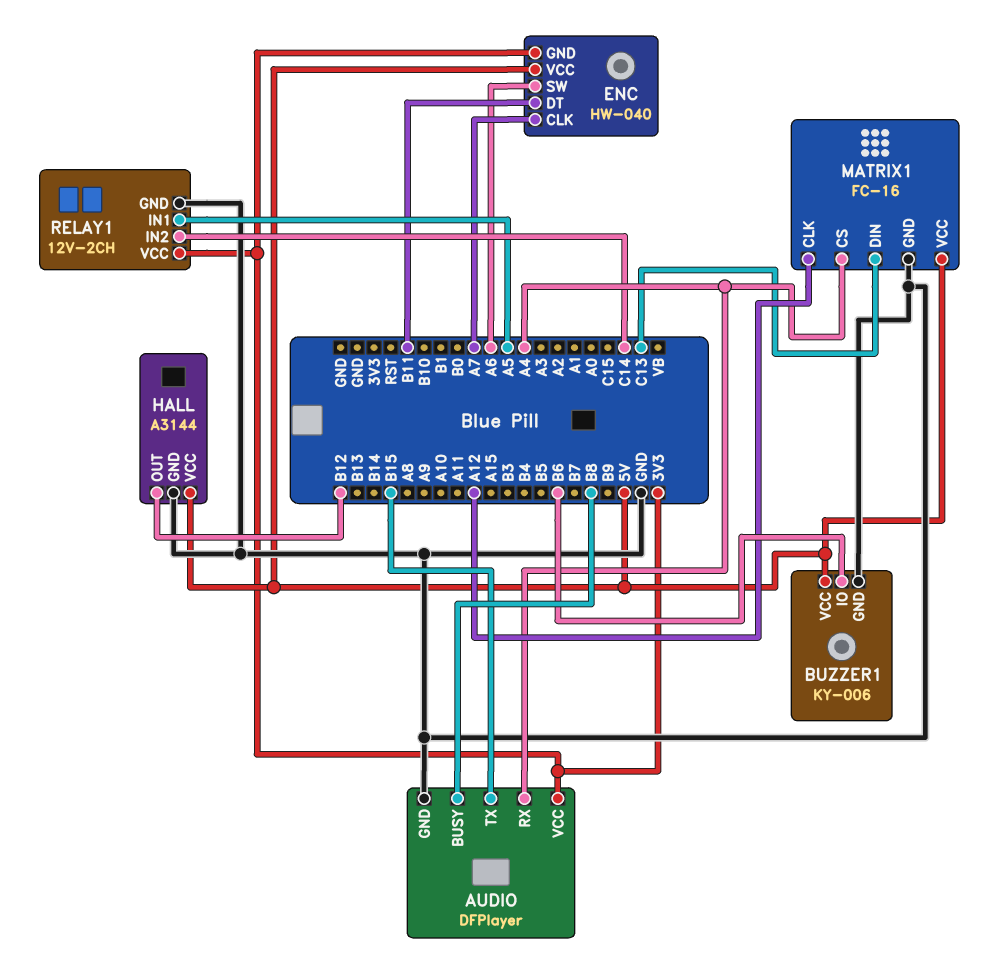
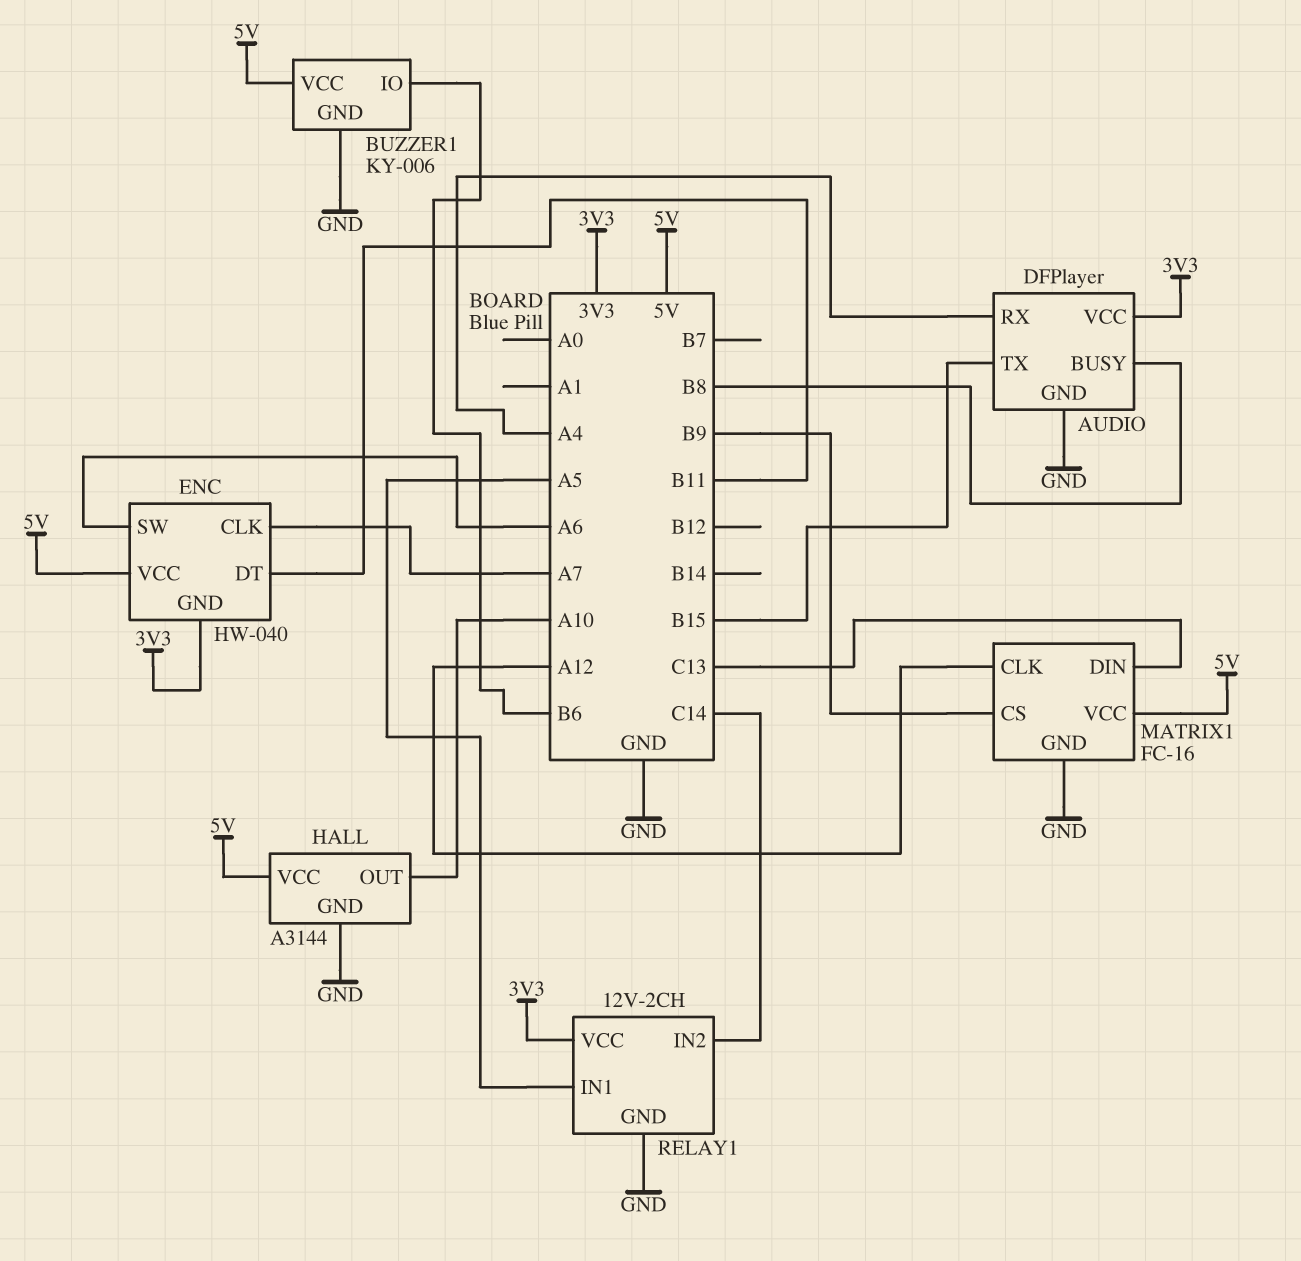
HALL pin OUT: B12 -> A10
MATRIX1 pin CS: A4 -> B9

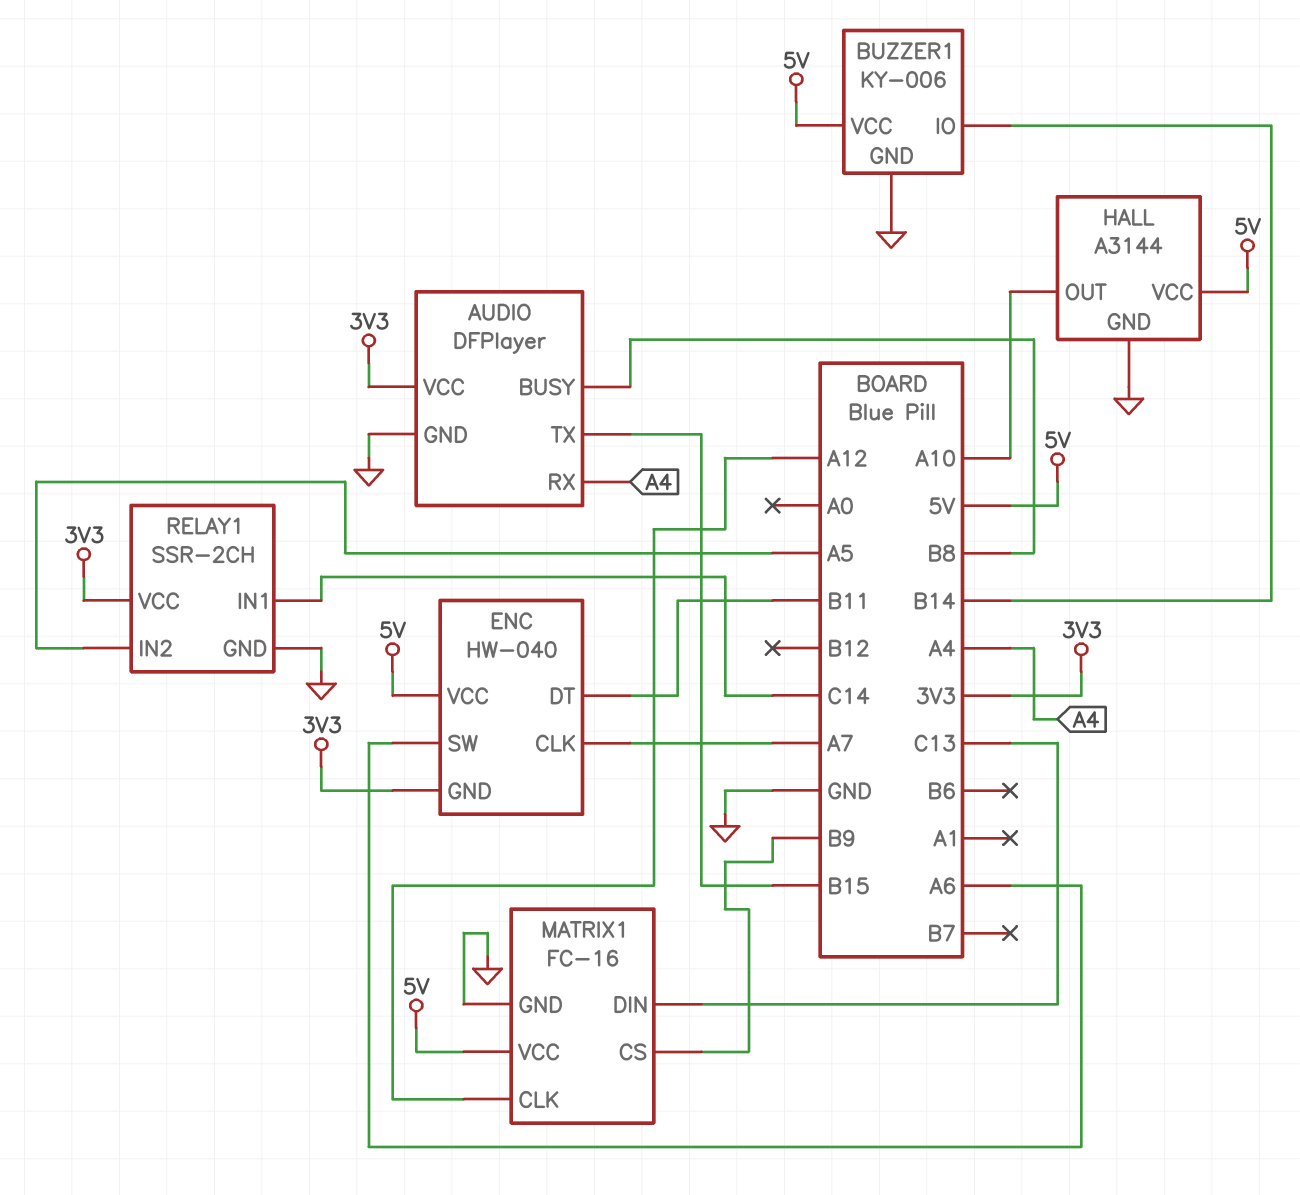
BUZZER1 pin IO: B6 -> B14
RELAY1: 12V-2CH -> SSR-2CH
RELAY1 pin IN1: A5 -> C14
RELAY1 pin IN2: C14 -> A5

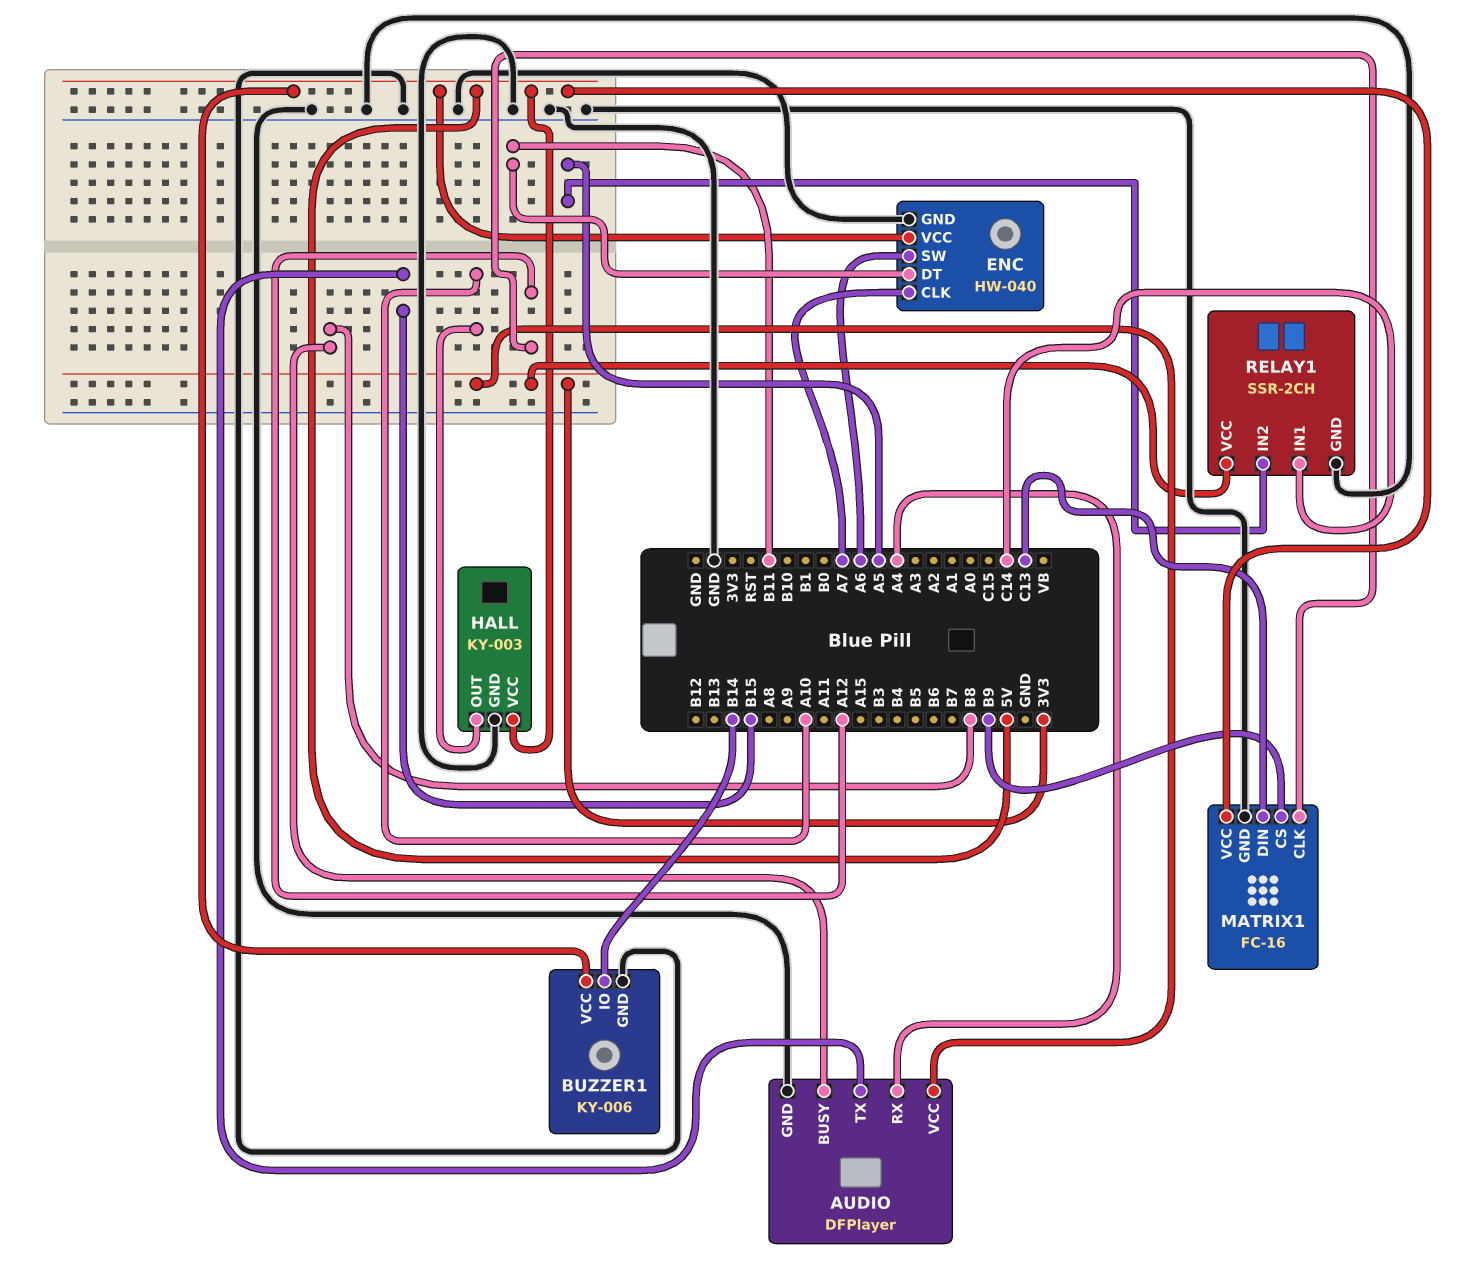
ENC pin GND: 3V3 -> GND
HALL: A3144 -> KY-003

